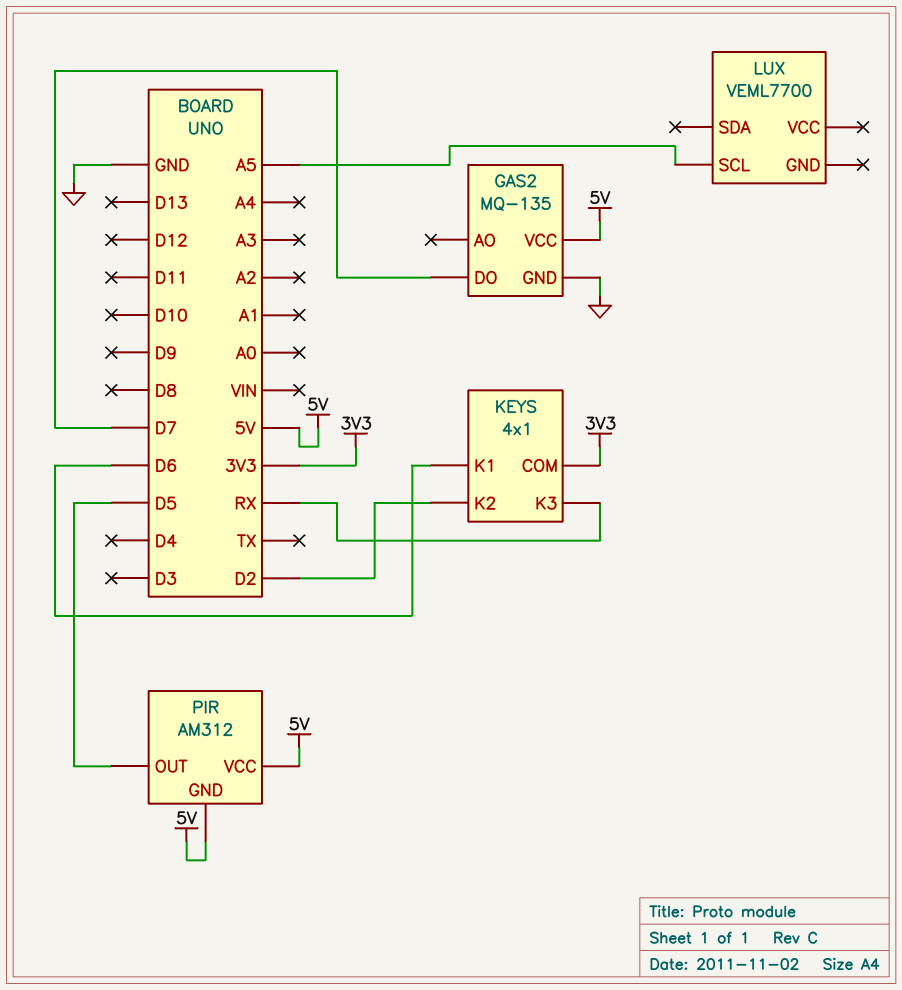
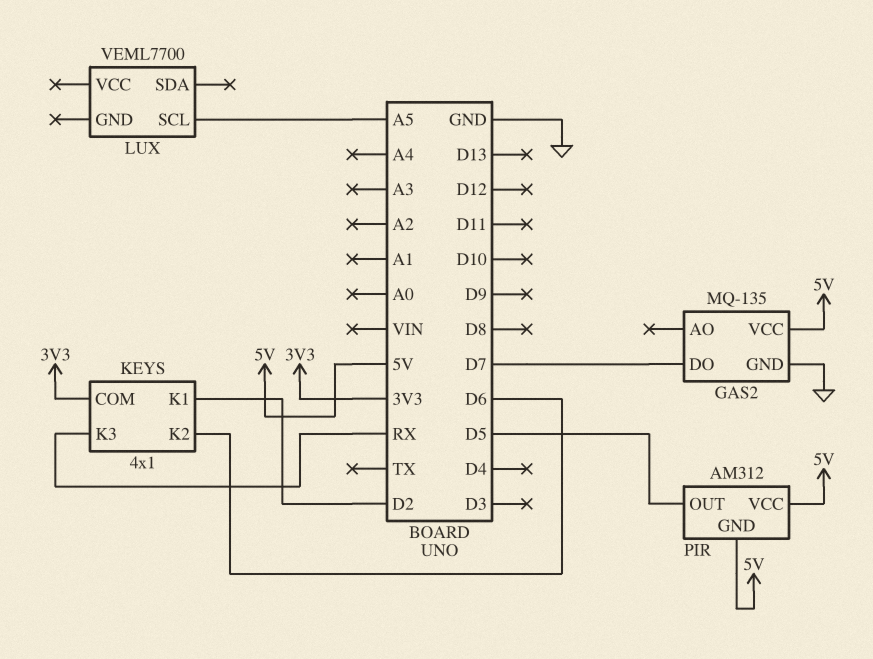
KEYS pin K1: D6 -> D2
KEYS pin K2: D2 -> D6

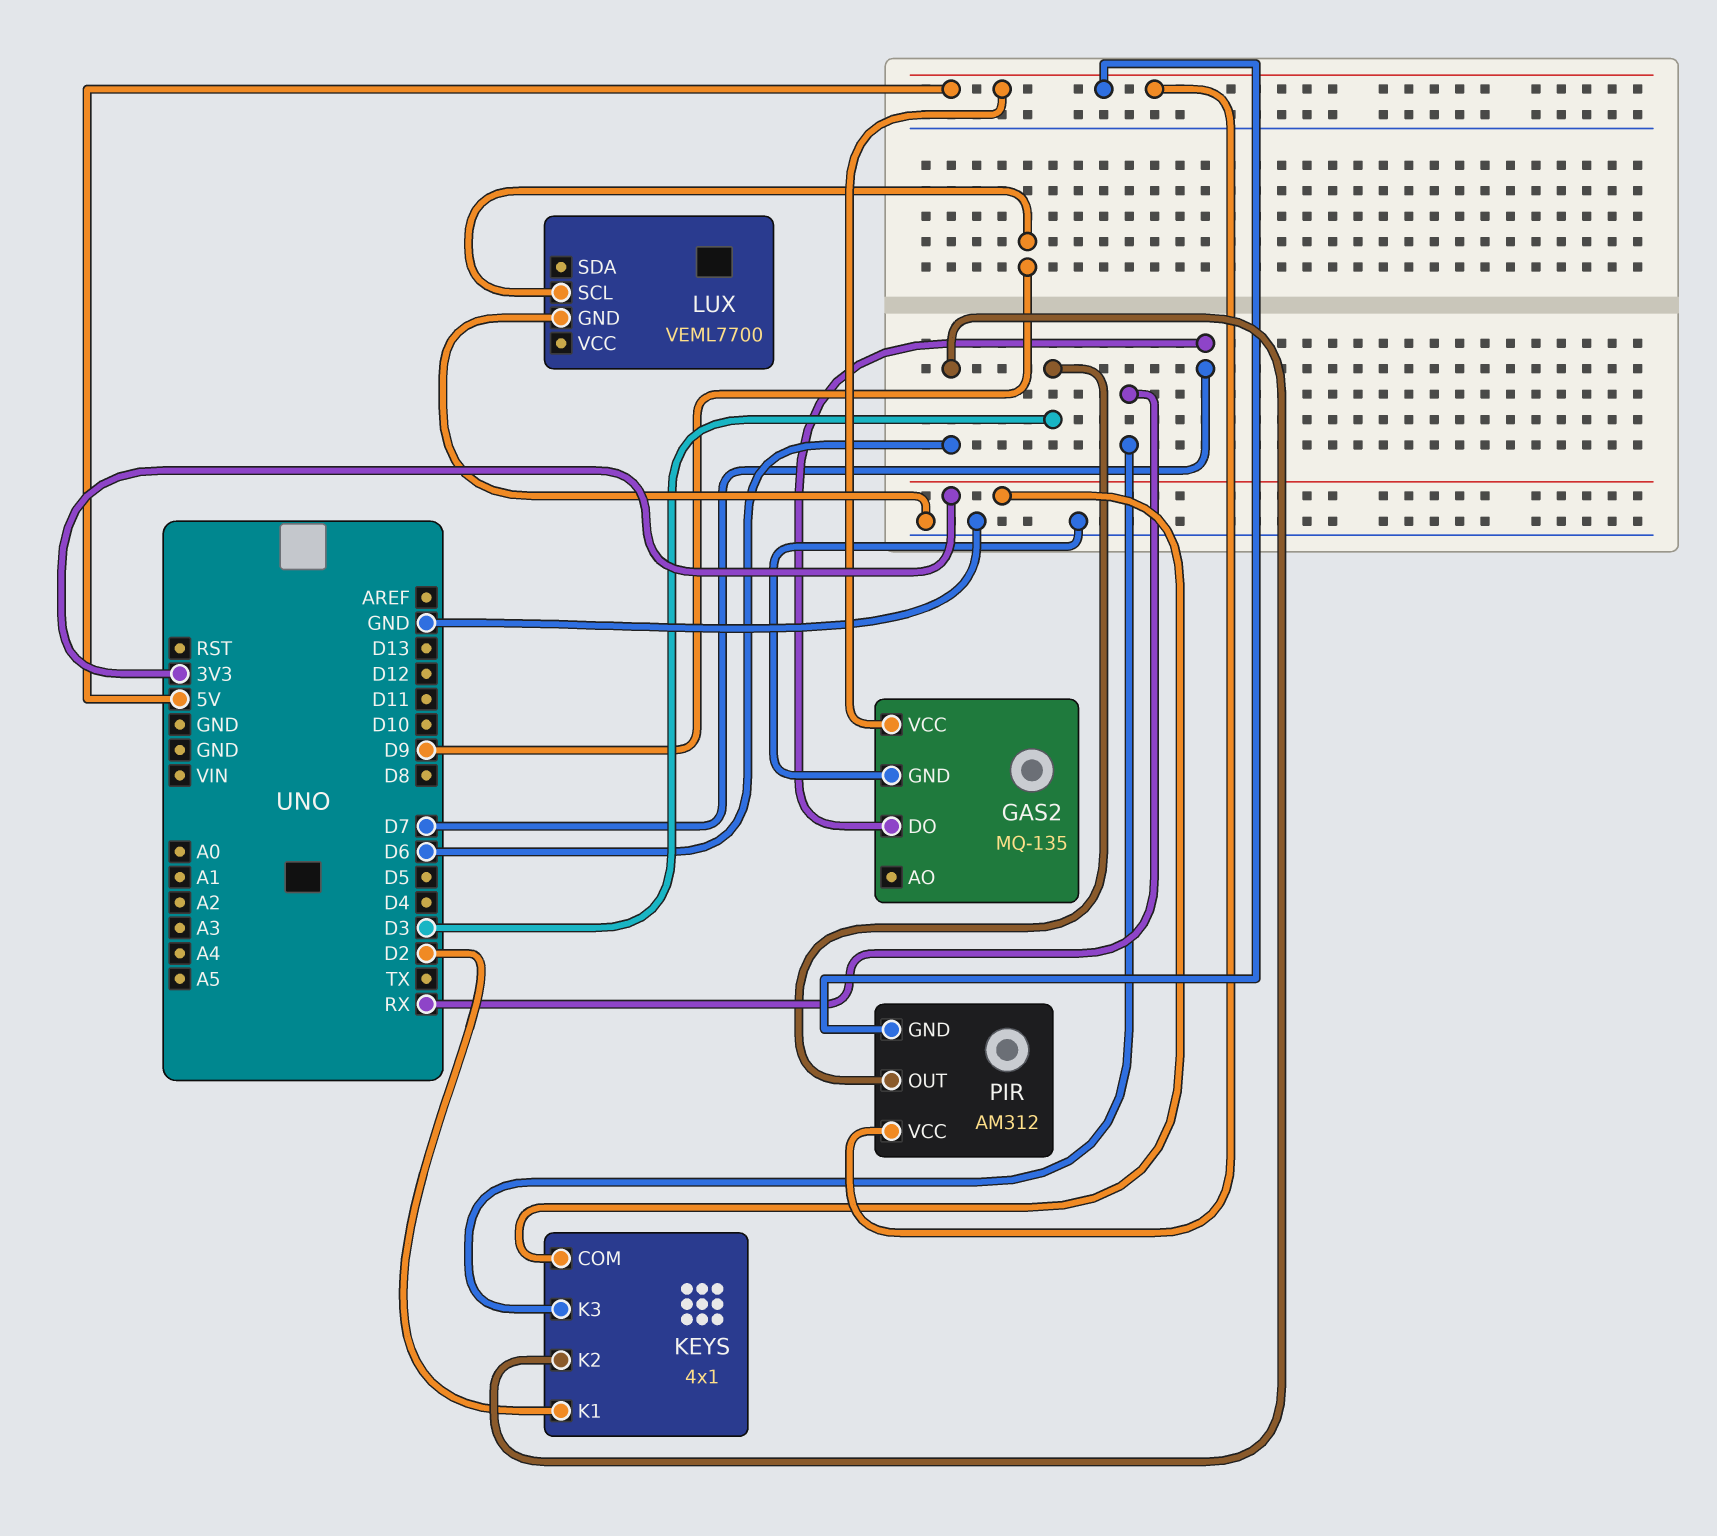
LUX pin GND: none -> GND
LUX pin SCL: A5 -> D9
PIR pin OUT: D5 -> D3

